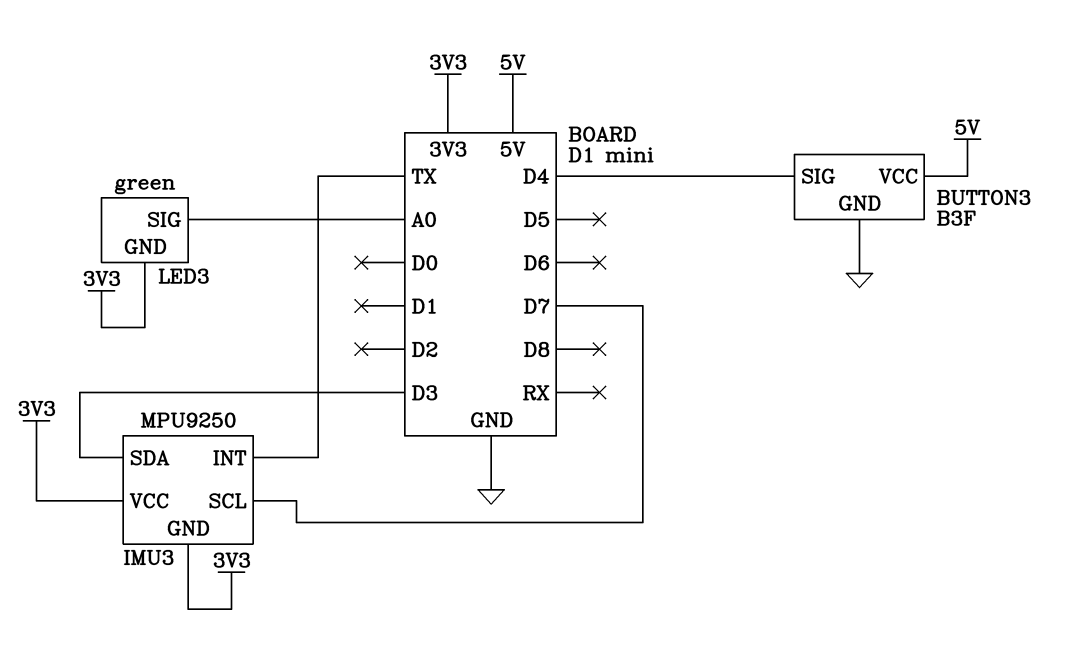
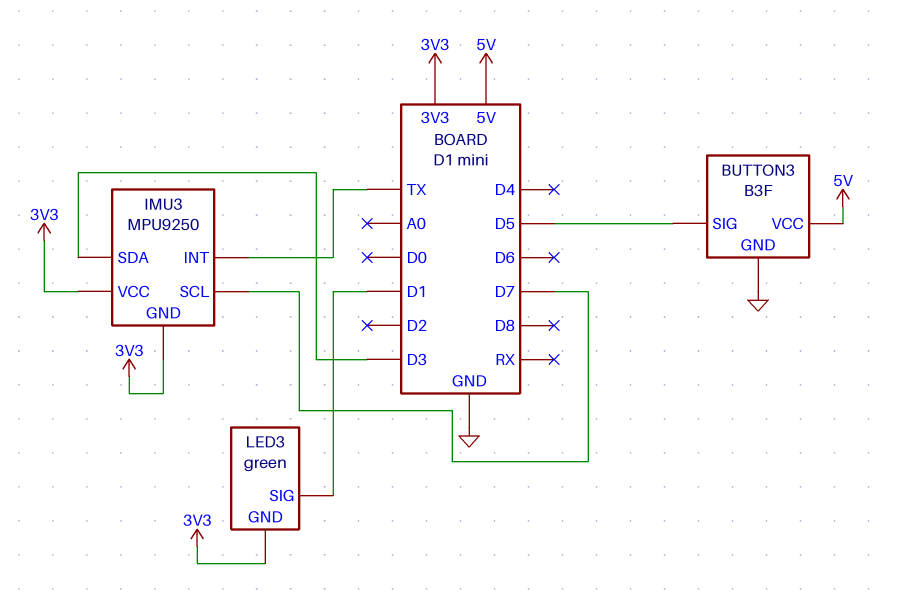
BUTTON3 pin SIG: D4 -> D5
LED3 pin SIG: A0 -> D1

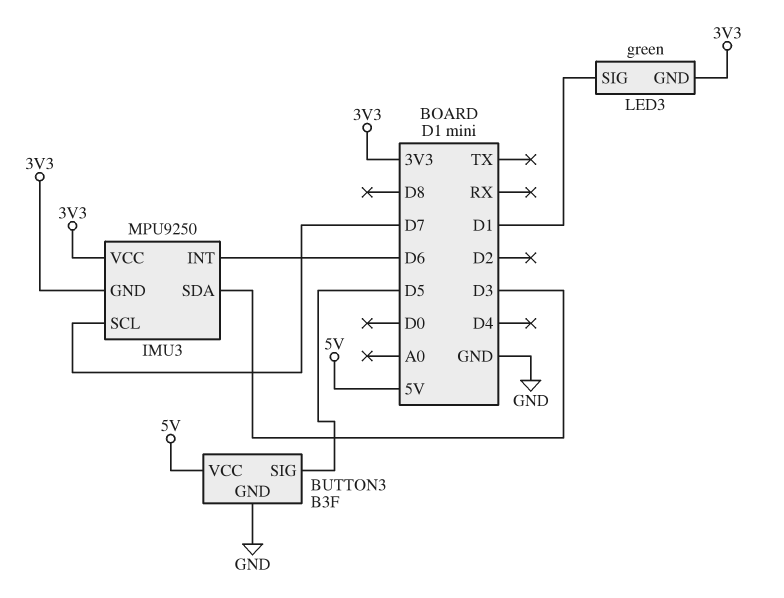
IMU3 pin INT: TX -> D6

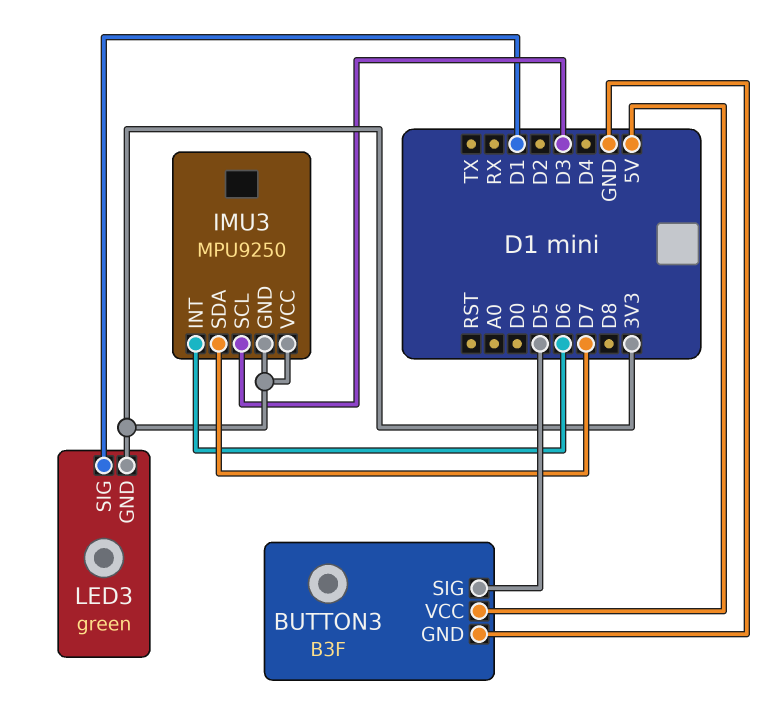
IMU3 pin SCL: D7 -> D3
IMU3 pin SDA: D3 -> D7

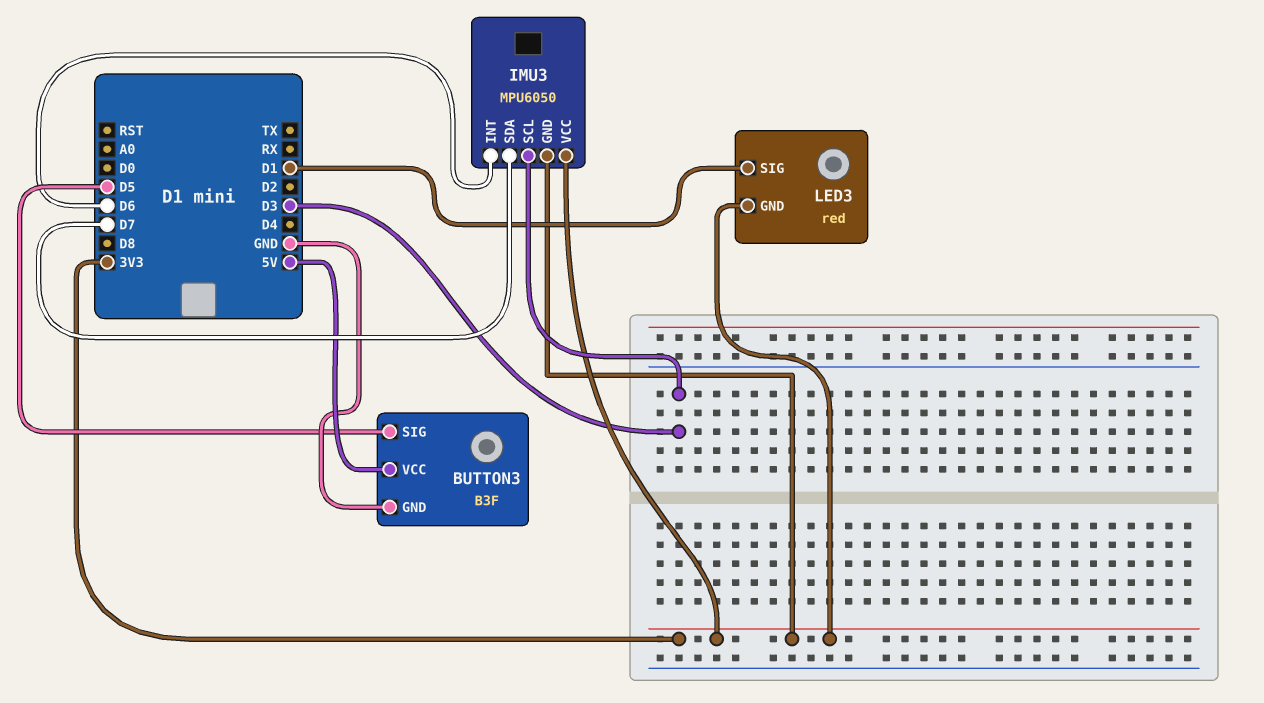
IMU3: MPU9250 -> MPU6050
LED3: green -> red

